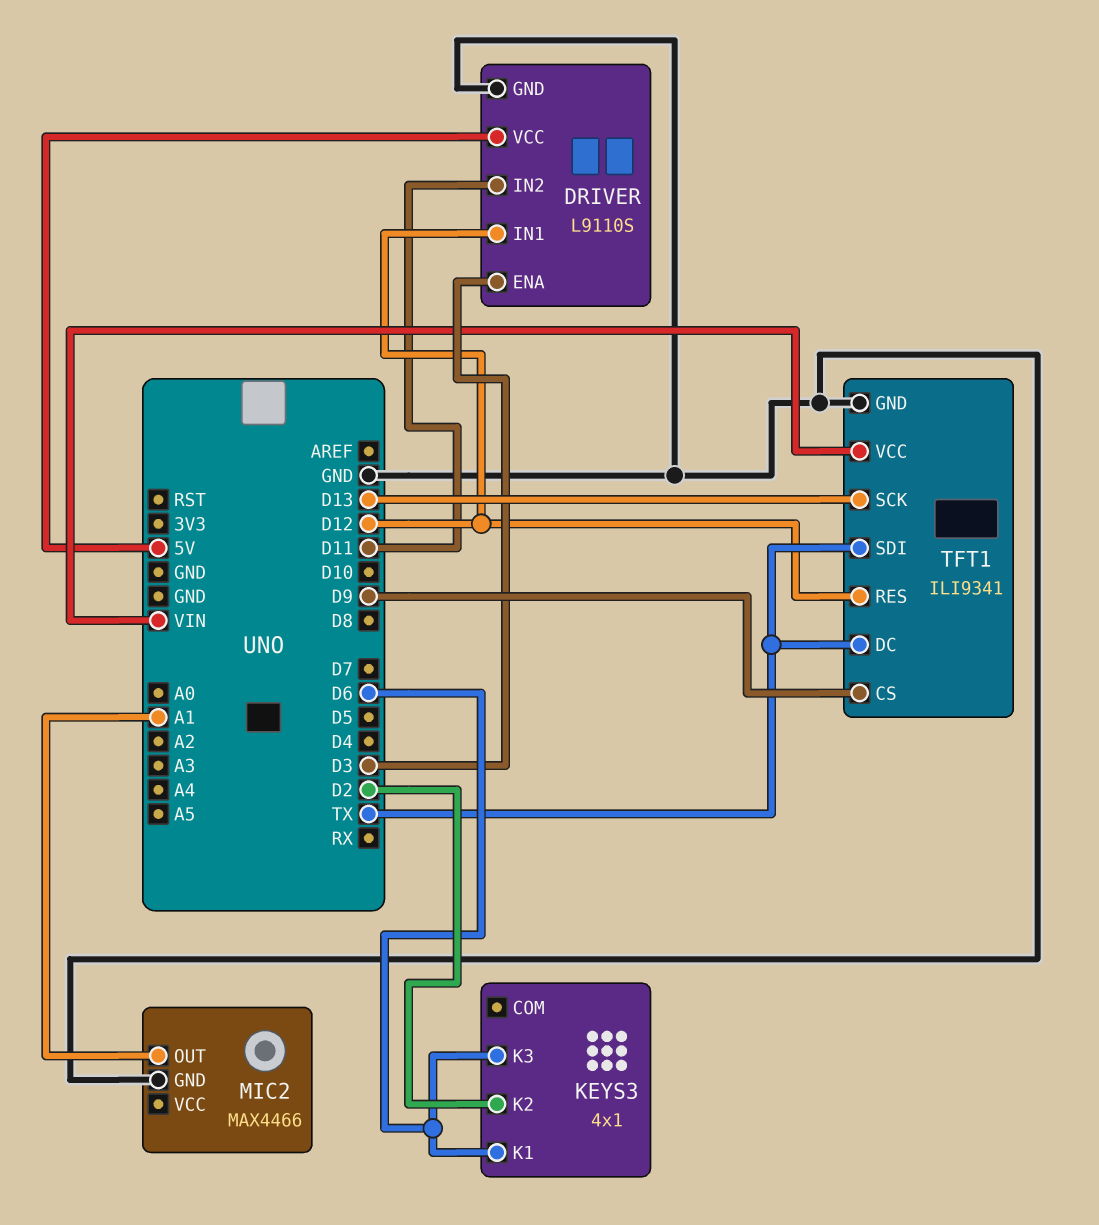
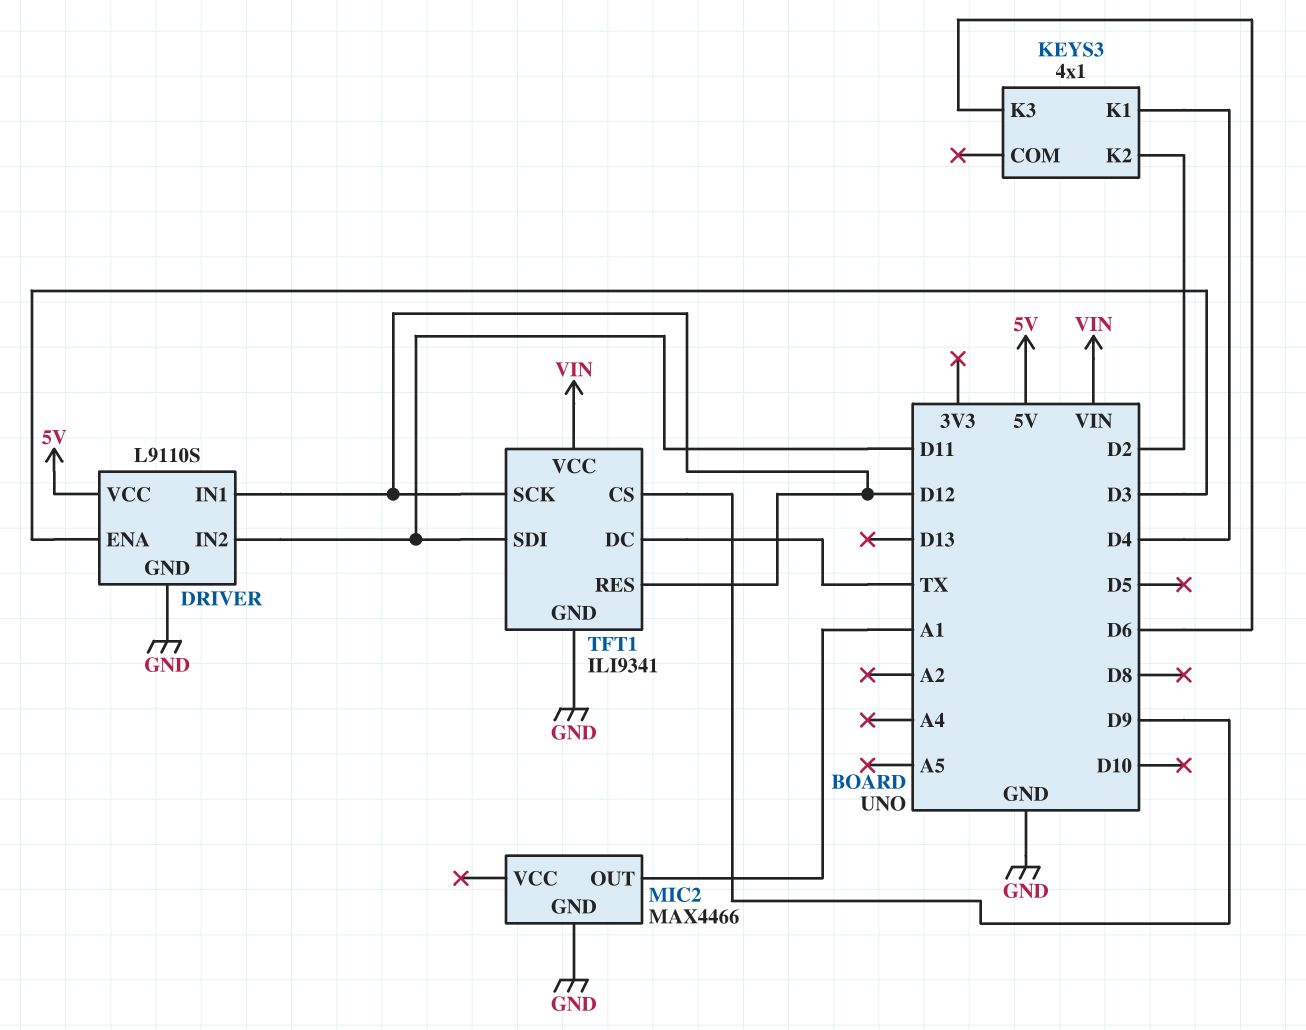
KEYS3 pin K1: D6 -> D4
TFT1 pin SCK: D13 -> D12
TFT1 pin SDI: TX -> D11

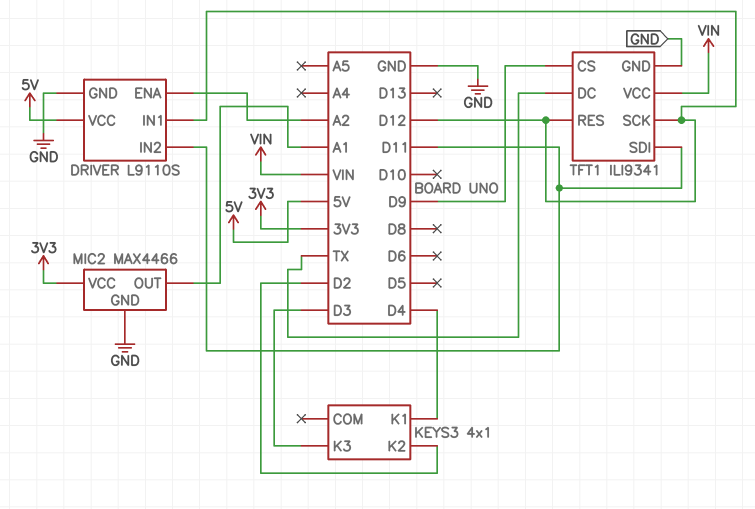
DRIVER pin ENA: D3 -> A2
KEYS3 pin K3: D6 -> D3
MIC2 pin VCC: none -> 3V3

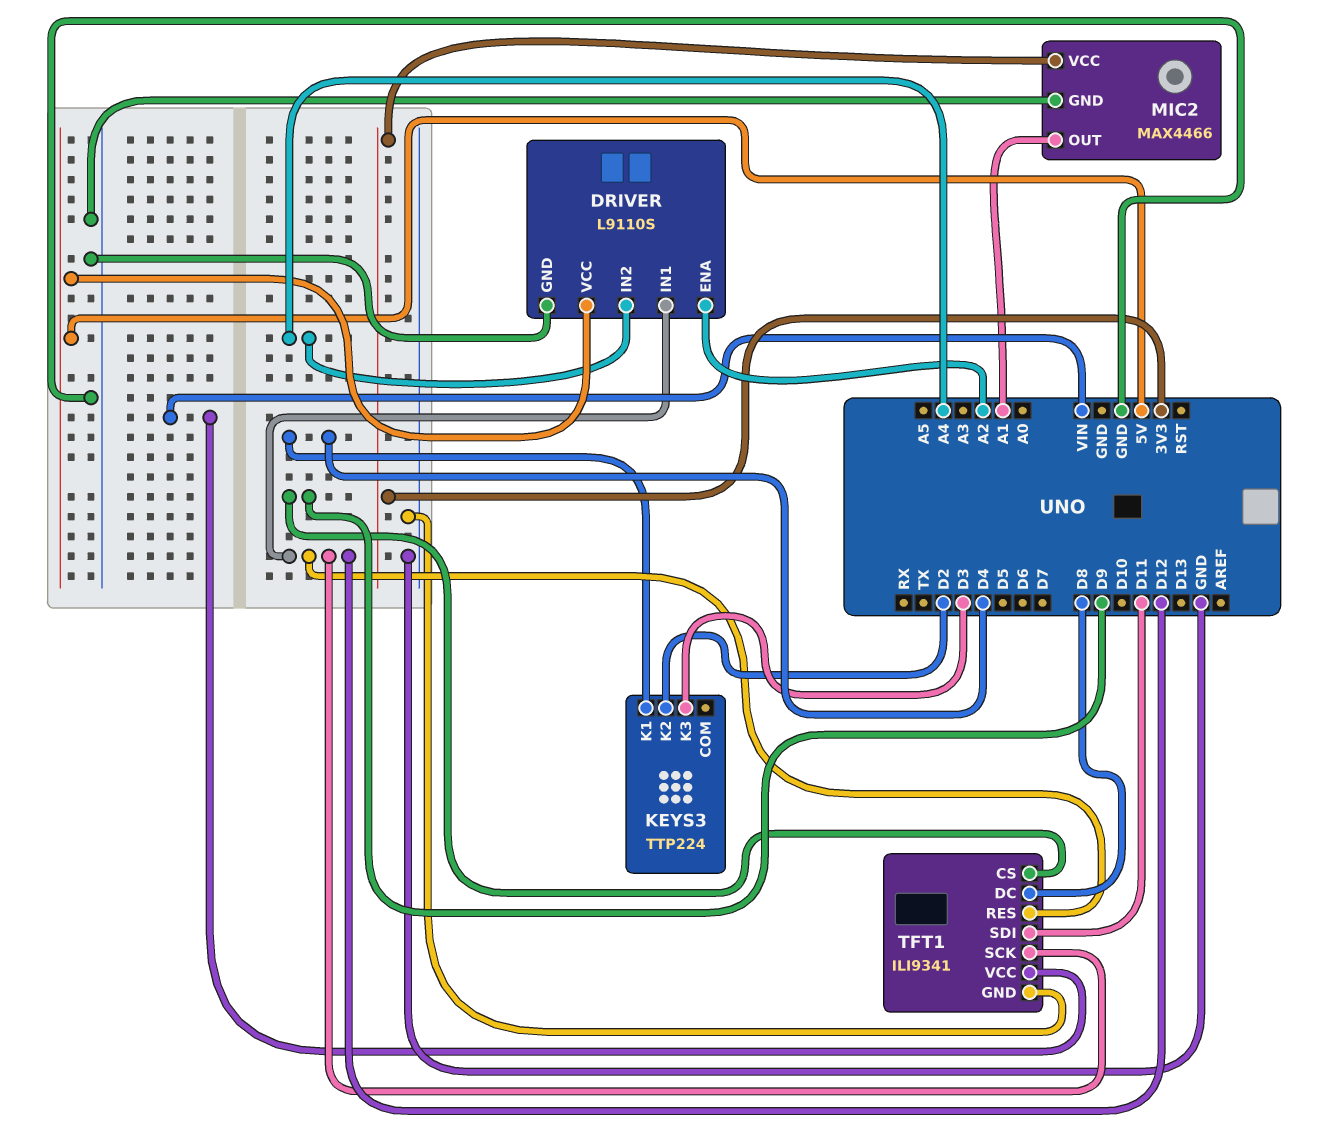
DRIVER pin IN2: D11 -> A4
KEYS3: 4x1 -> TTP224
TFT1 pin DC: TX -> D8

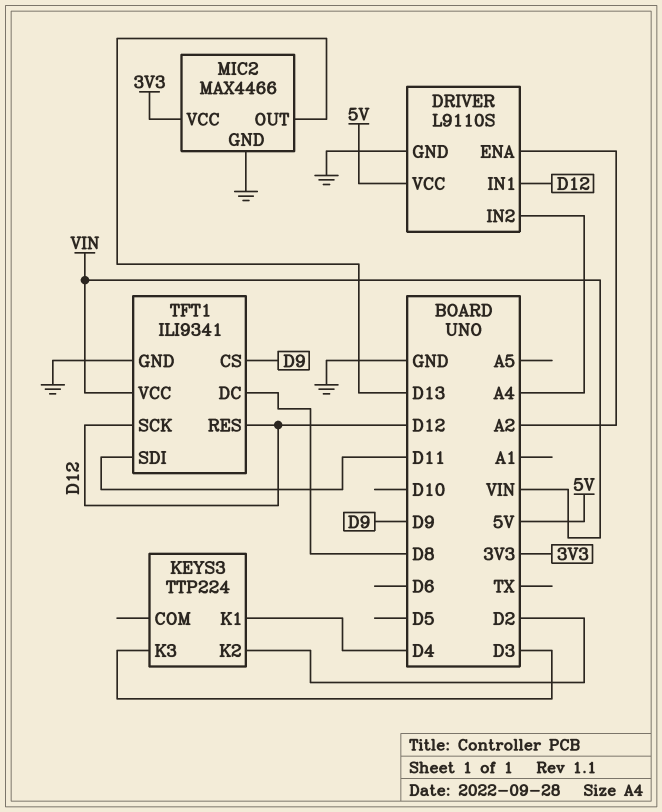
MIC2 pin OUT: A1 -> D13

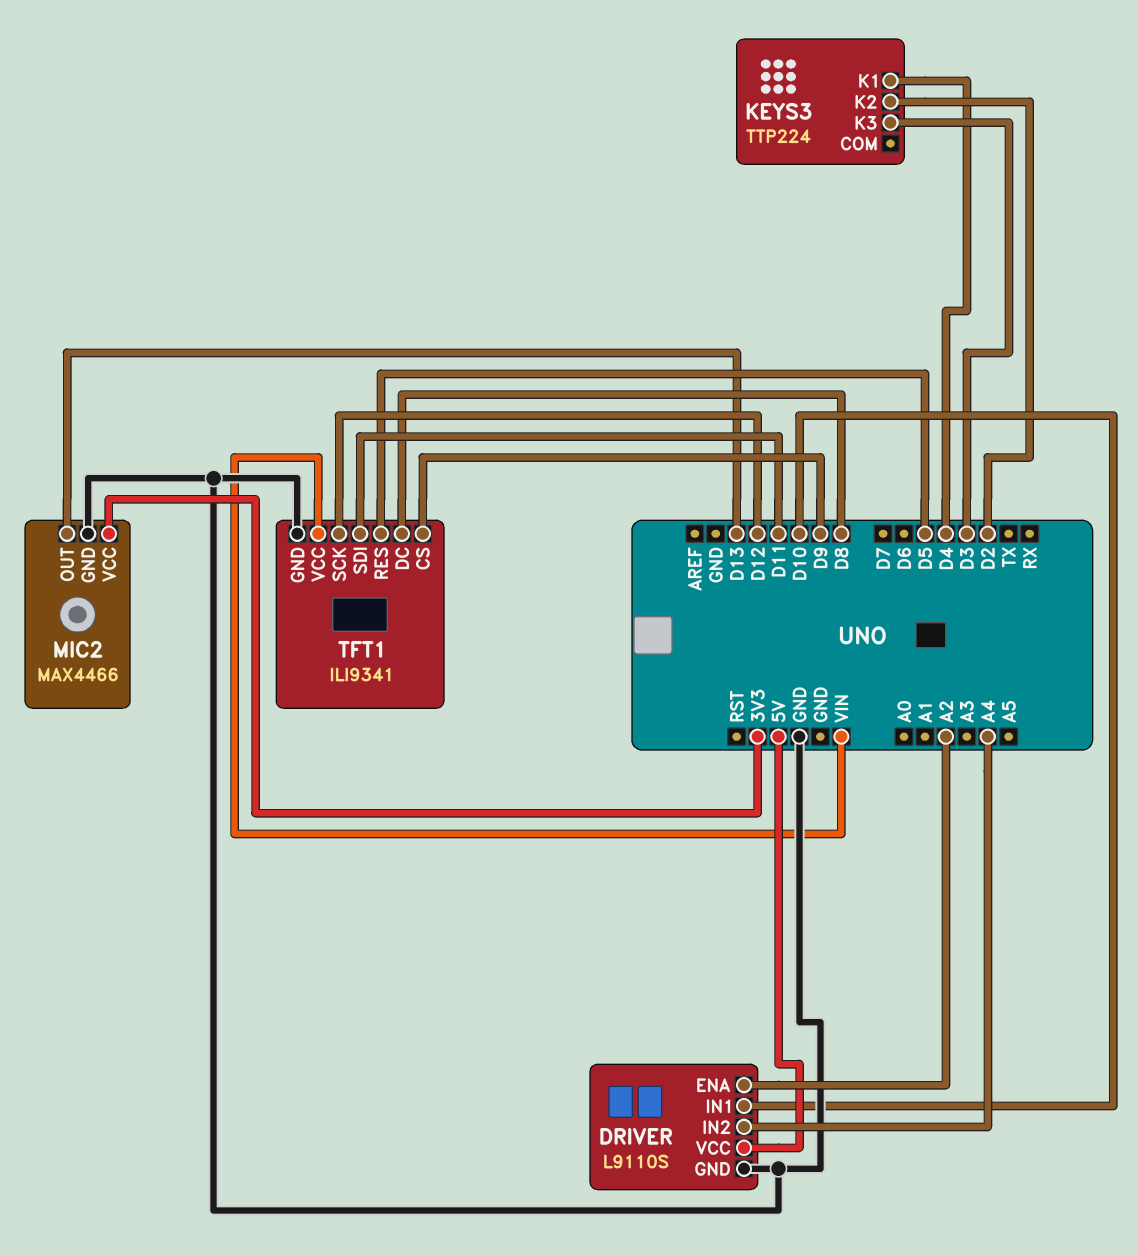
DRIVER pin IN1: D12 -> D10
TFT1 pin RES: D12 -> D5

